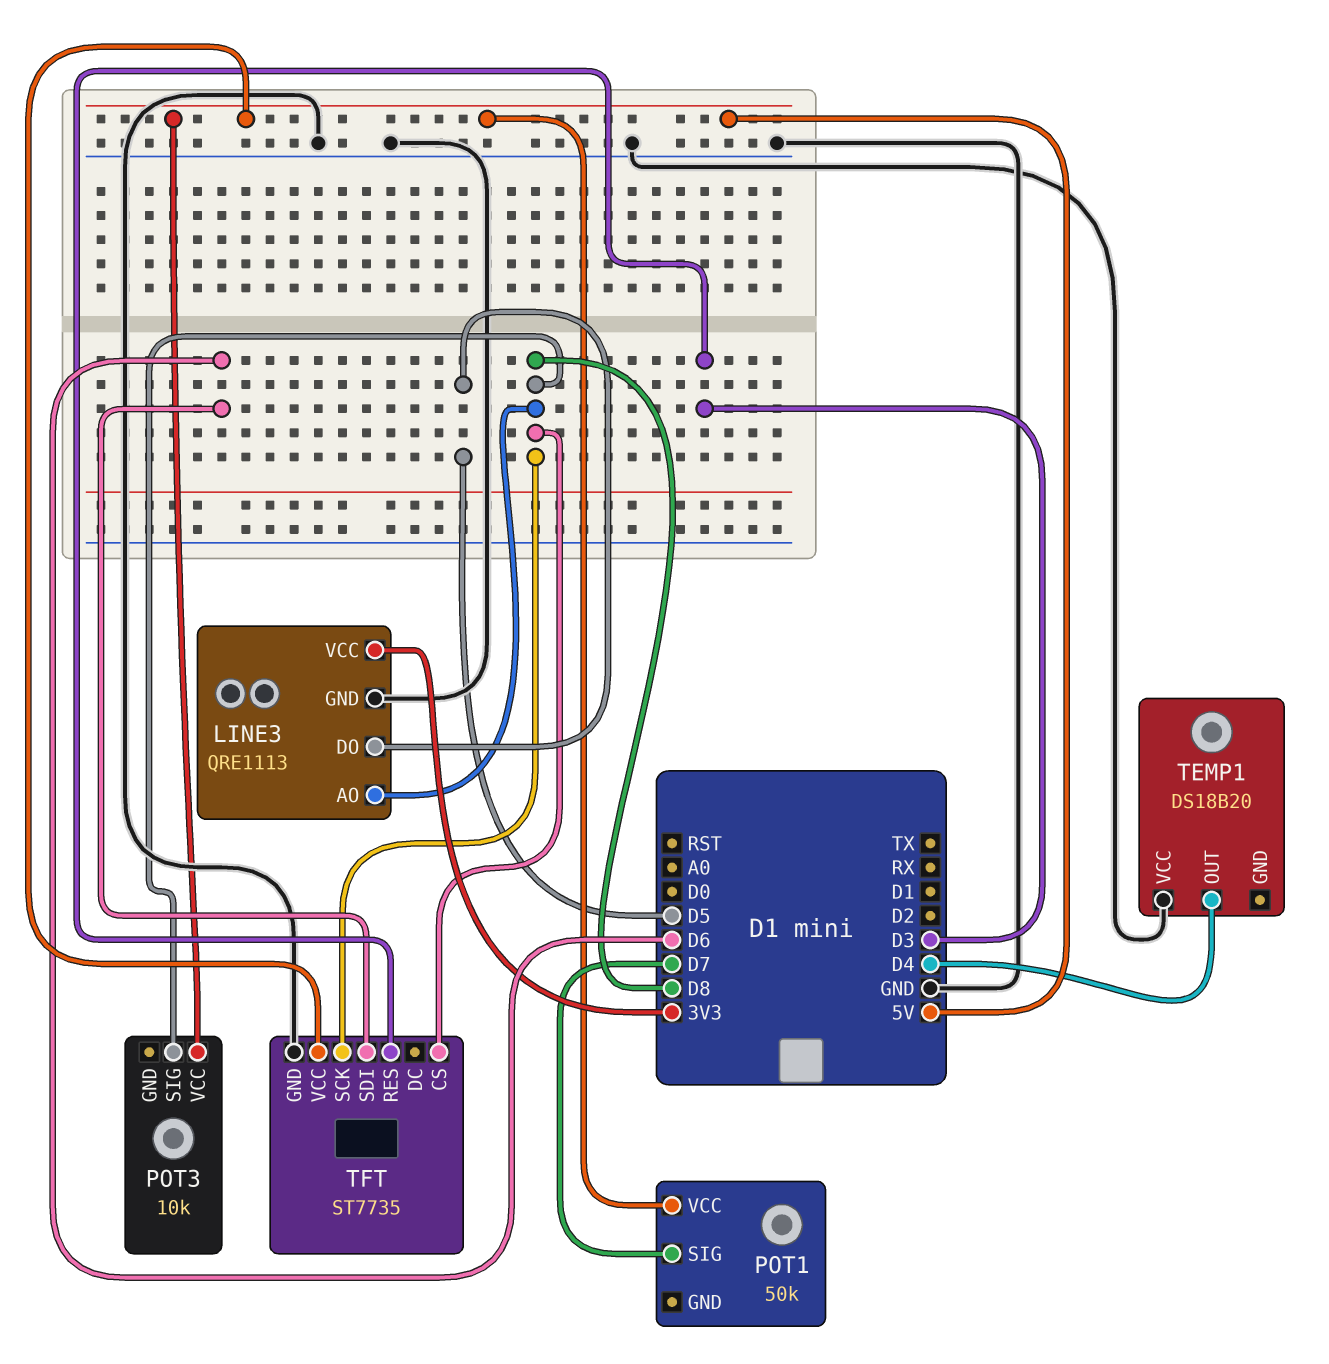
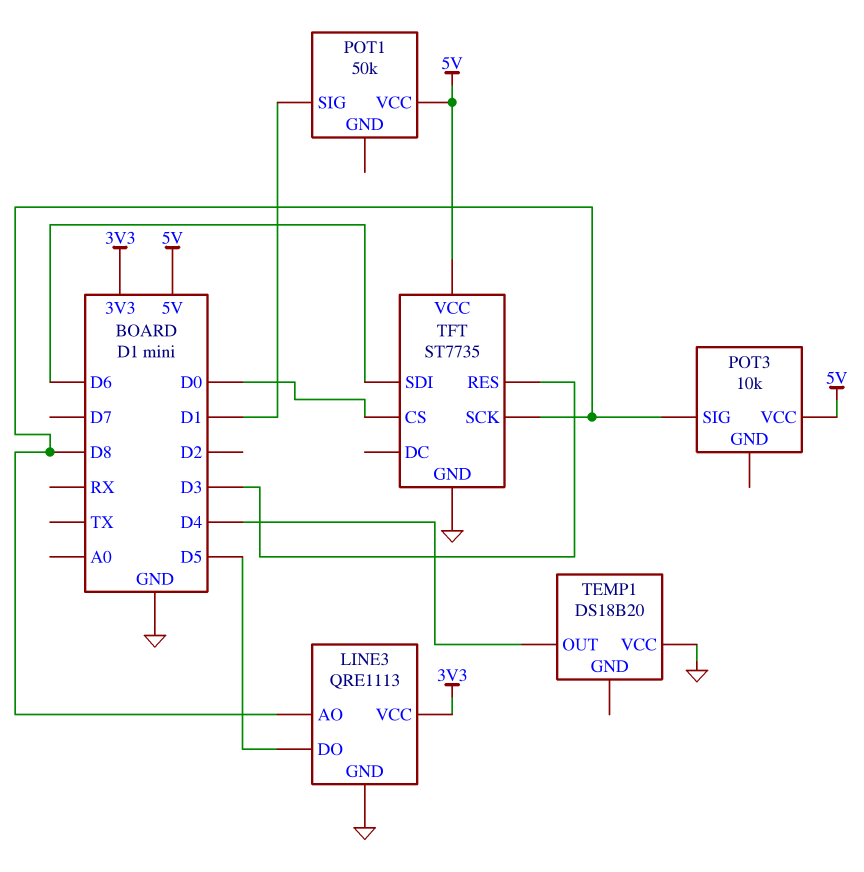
POT1 pin SIG: D7 -> D1
TFT pin CS: D8 -> D0

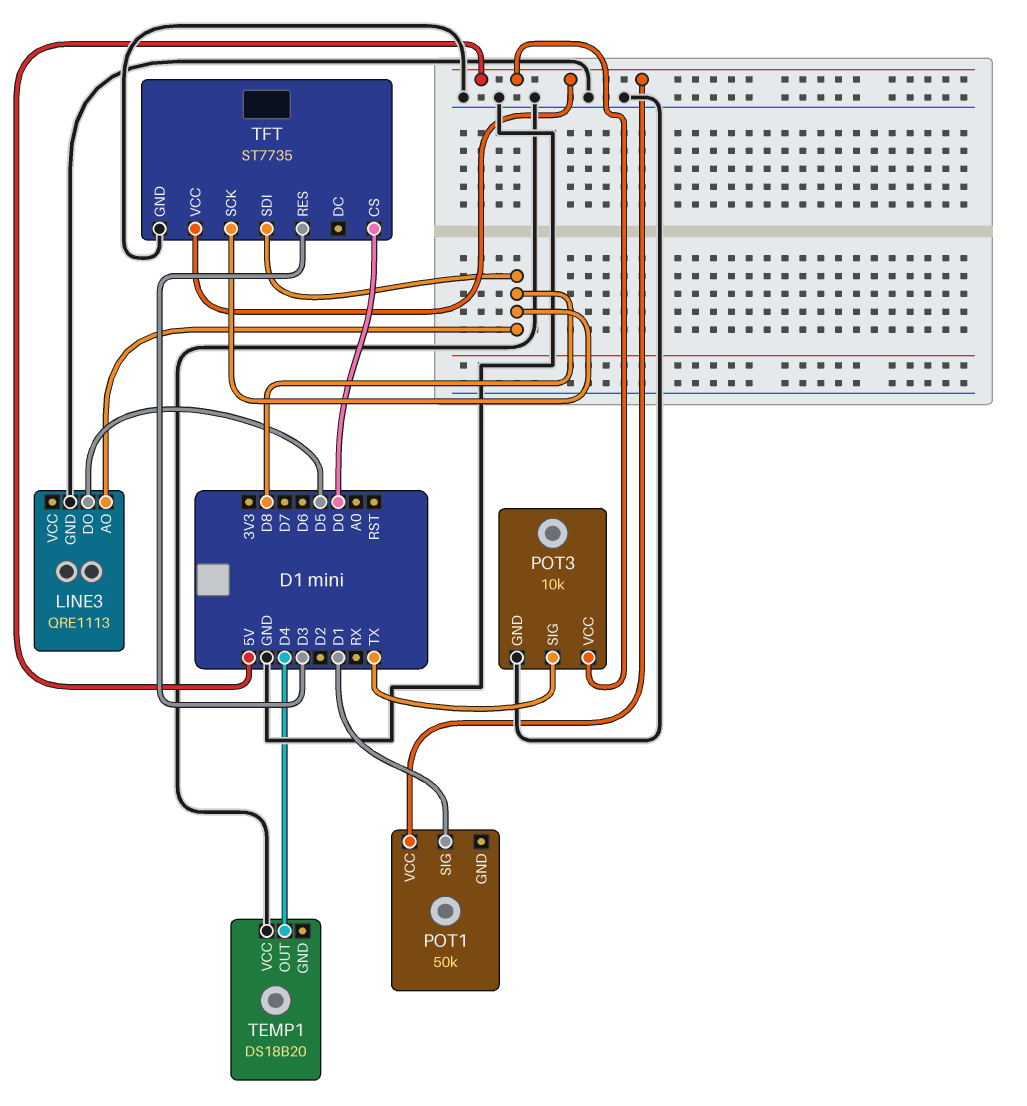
LINE3 pin VCC: 3V3 -> none
POT3 pin GND: none -> GND
POT3 pin SIG: D8 -> TX
TFT pin SDI: D6 -> D8

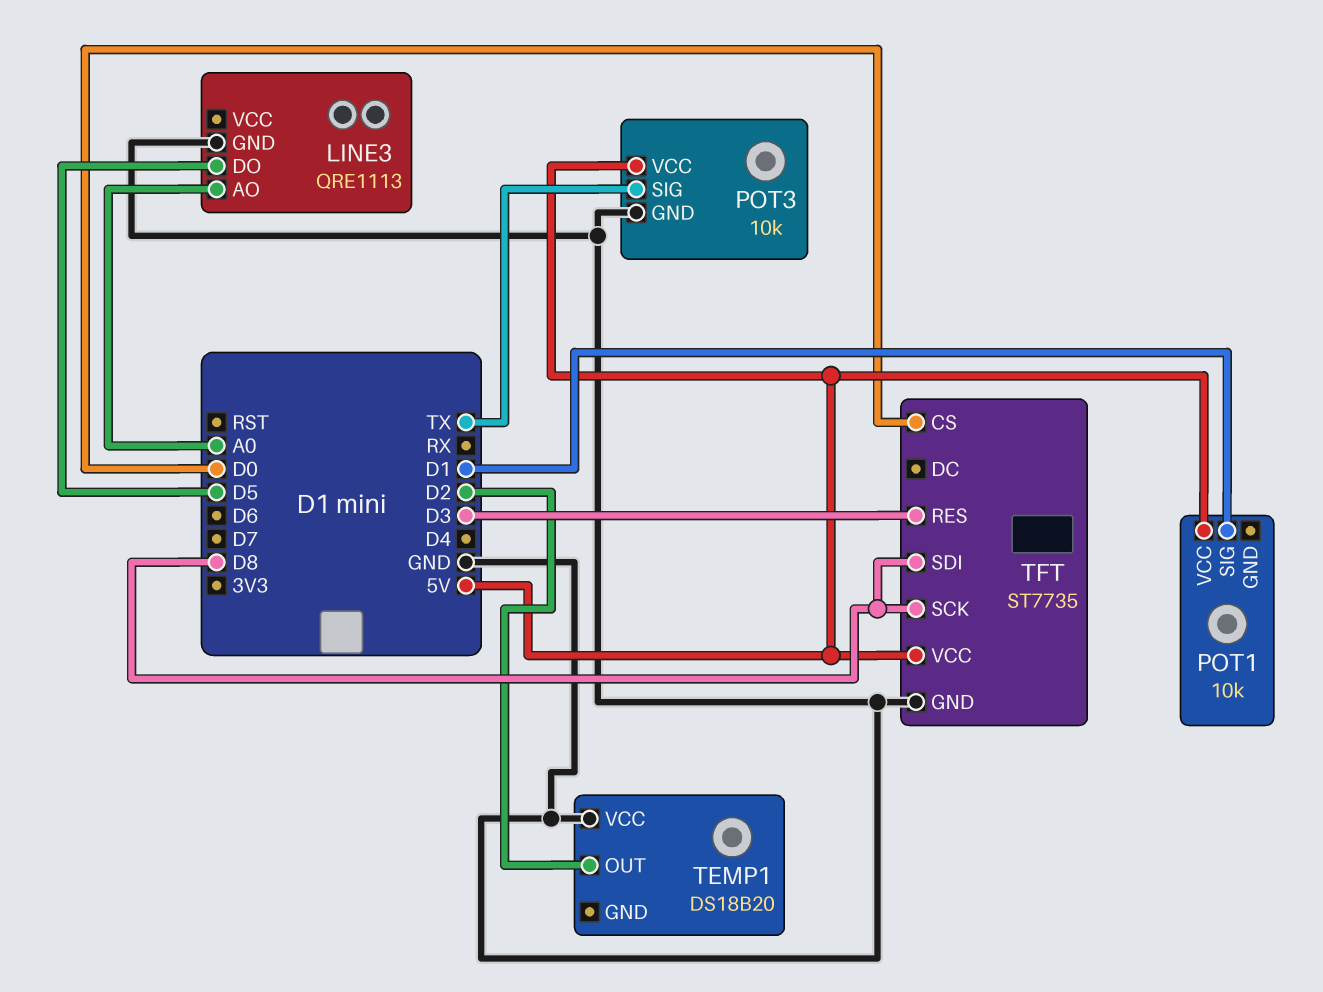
LINE3 pin AO: D8 -> A0
POT1: 50k -> 10k
TEMP1 pin OUT: D4 -> D2

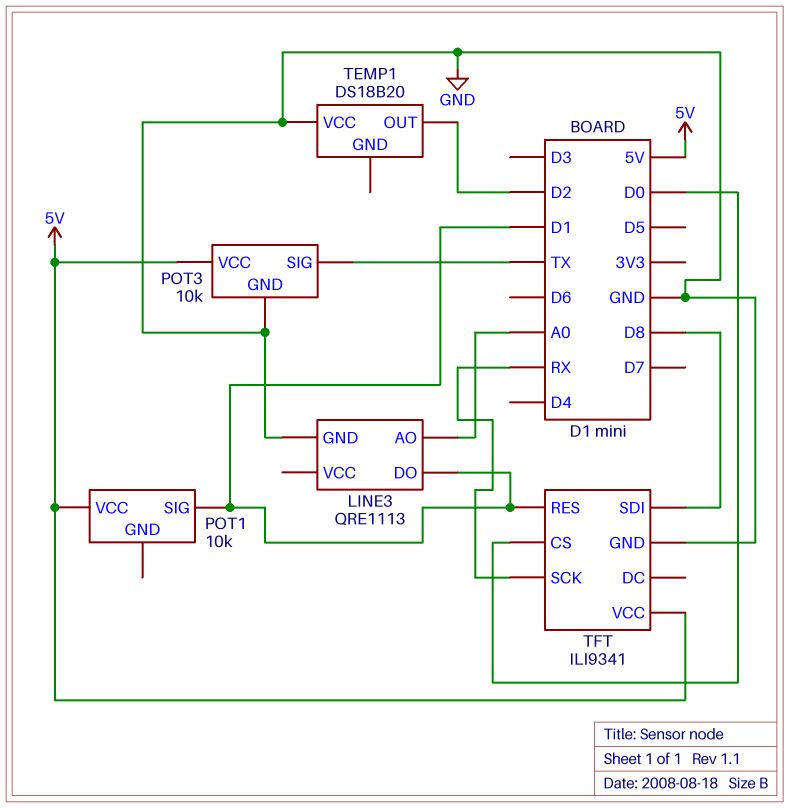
LINE3 pin DO: D5 -> D1
TFT: ST7735 -> ILI9341
TFT pin RES: D3 -> D1
TFT pin SCK: D8 -> RX

